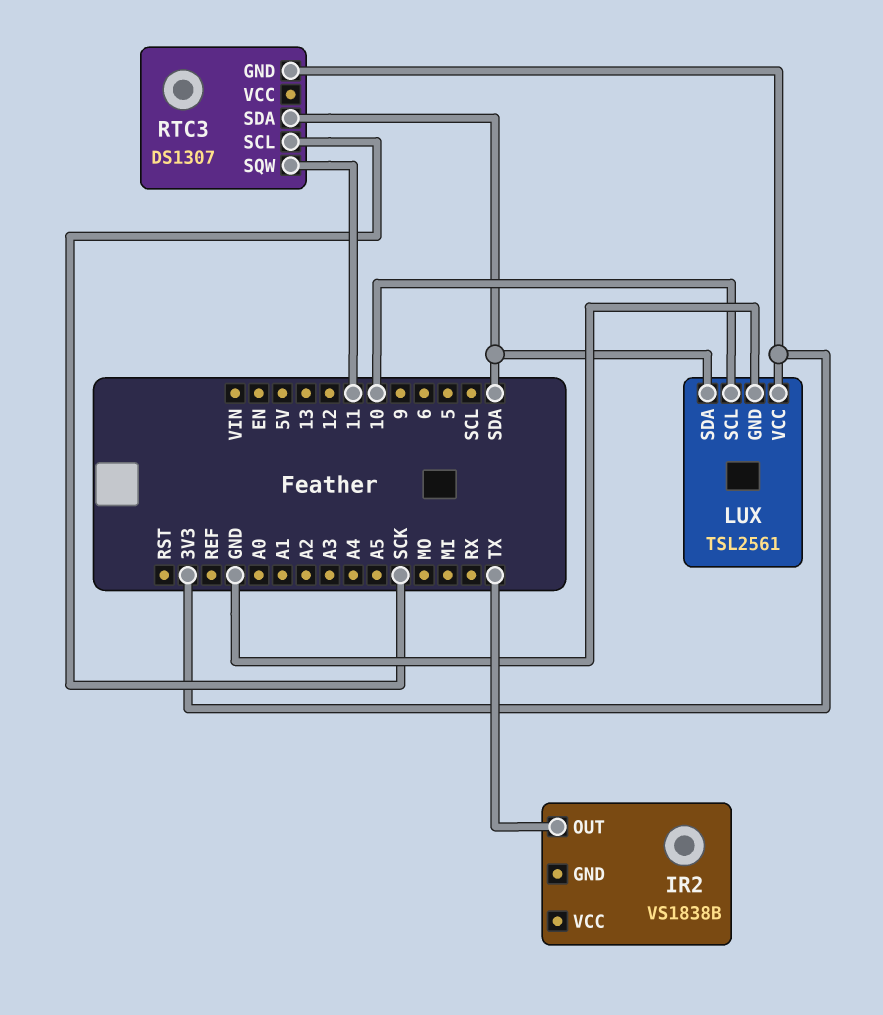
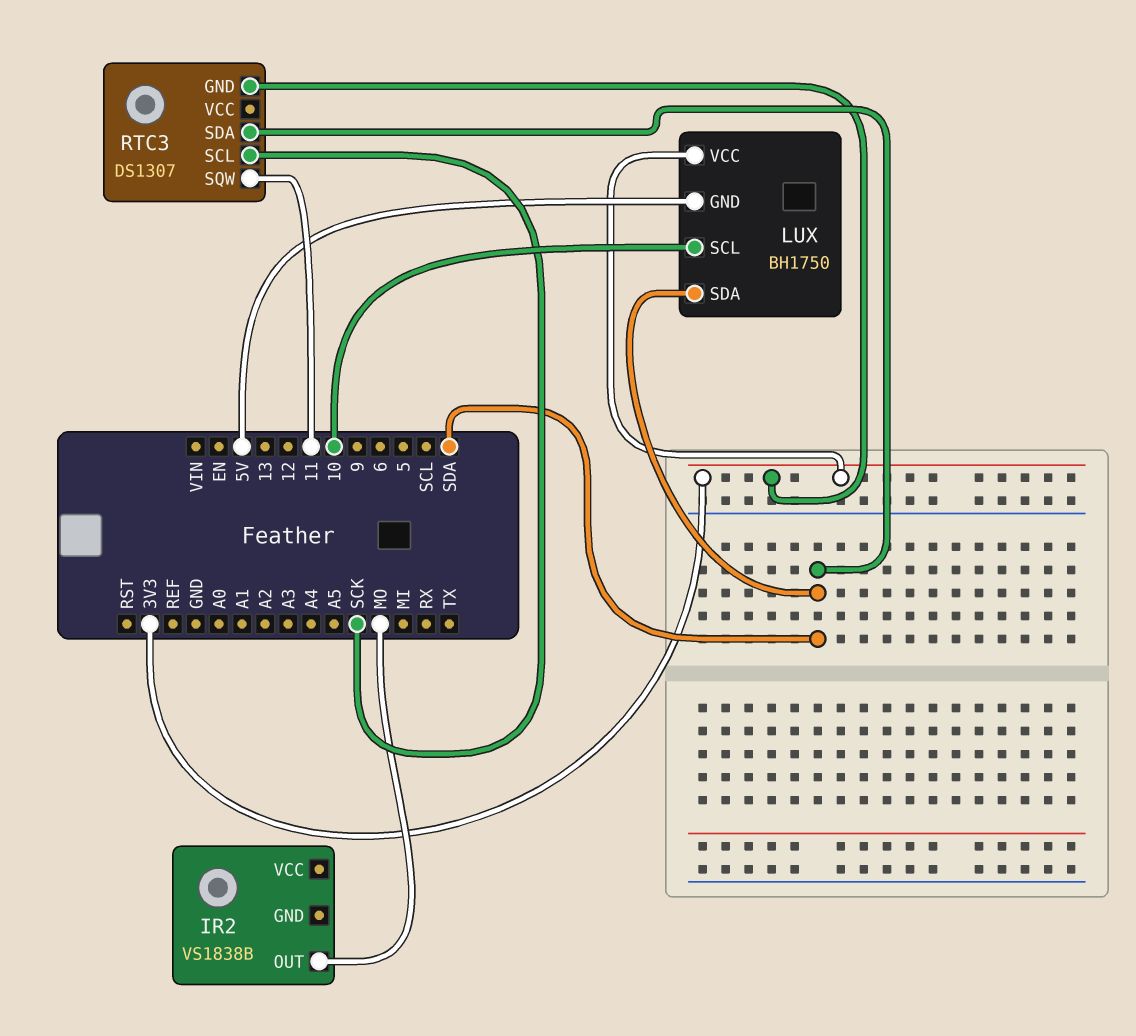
IR2 pin OUT: TX -> MO
LUX: TSL2561 -> BH1750
LUX pin GND: GND -> 5V

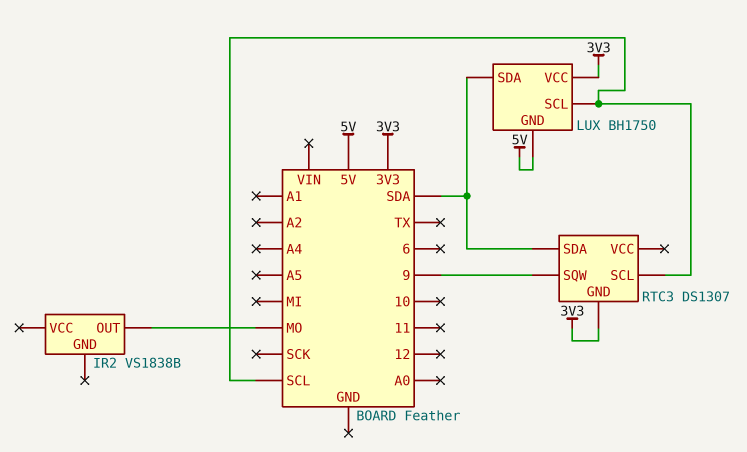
LUX pin SCL: 10 -> SCL
RTC3 pin SCL: SCK -> SCL
RTC3 pin SQW: 11 -> 9

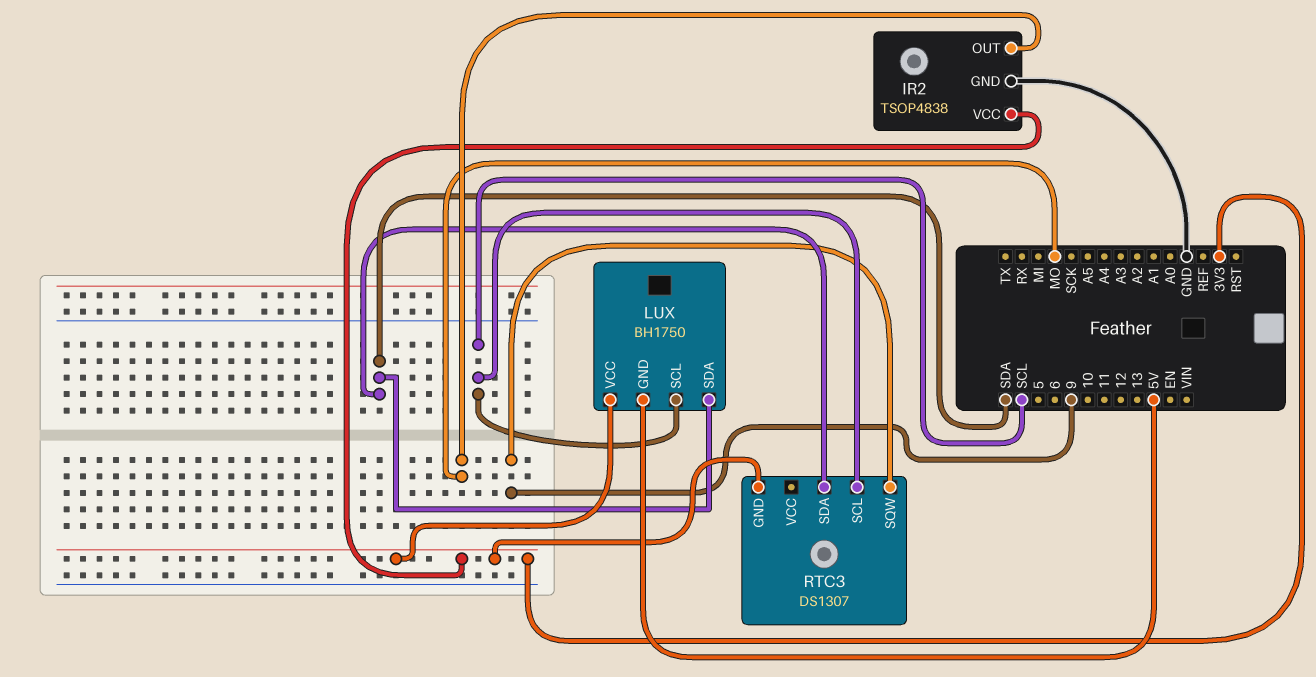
IR2: VS1838B -> TSOP4838
IR2 pin GND: none -> GND
IR2 pin VCC: none -> 3V3

